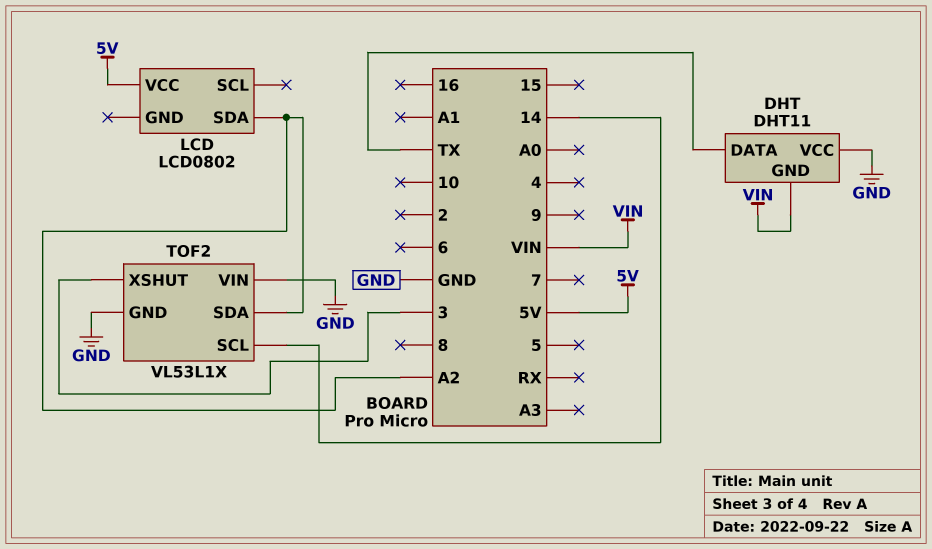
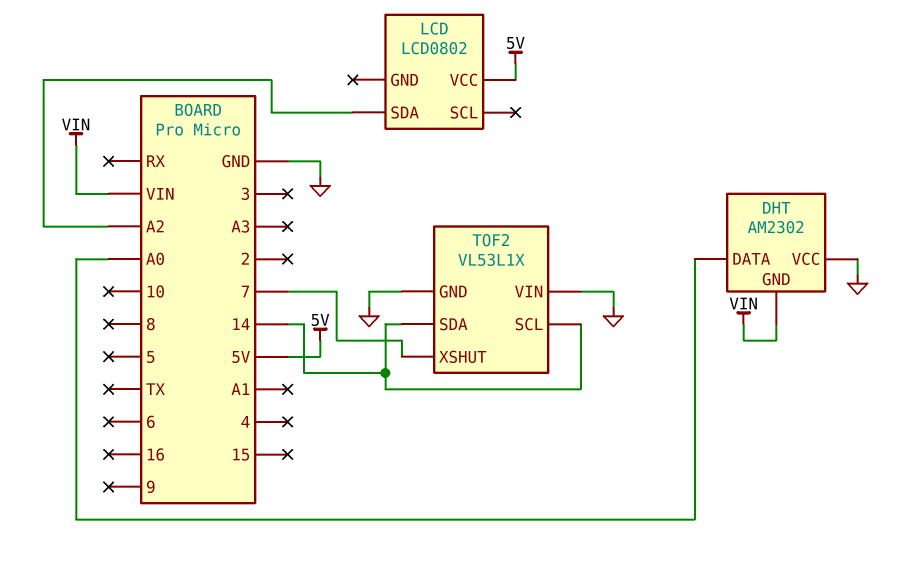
DHT: DHT11 -> AM2302
DHT pin DATA: TX -> A0
TOF2 pin SDA: A2 -> 14
TOF2 pin XSHUT: 3 -> 7

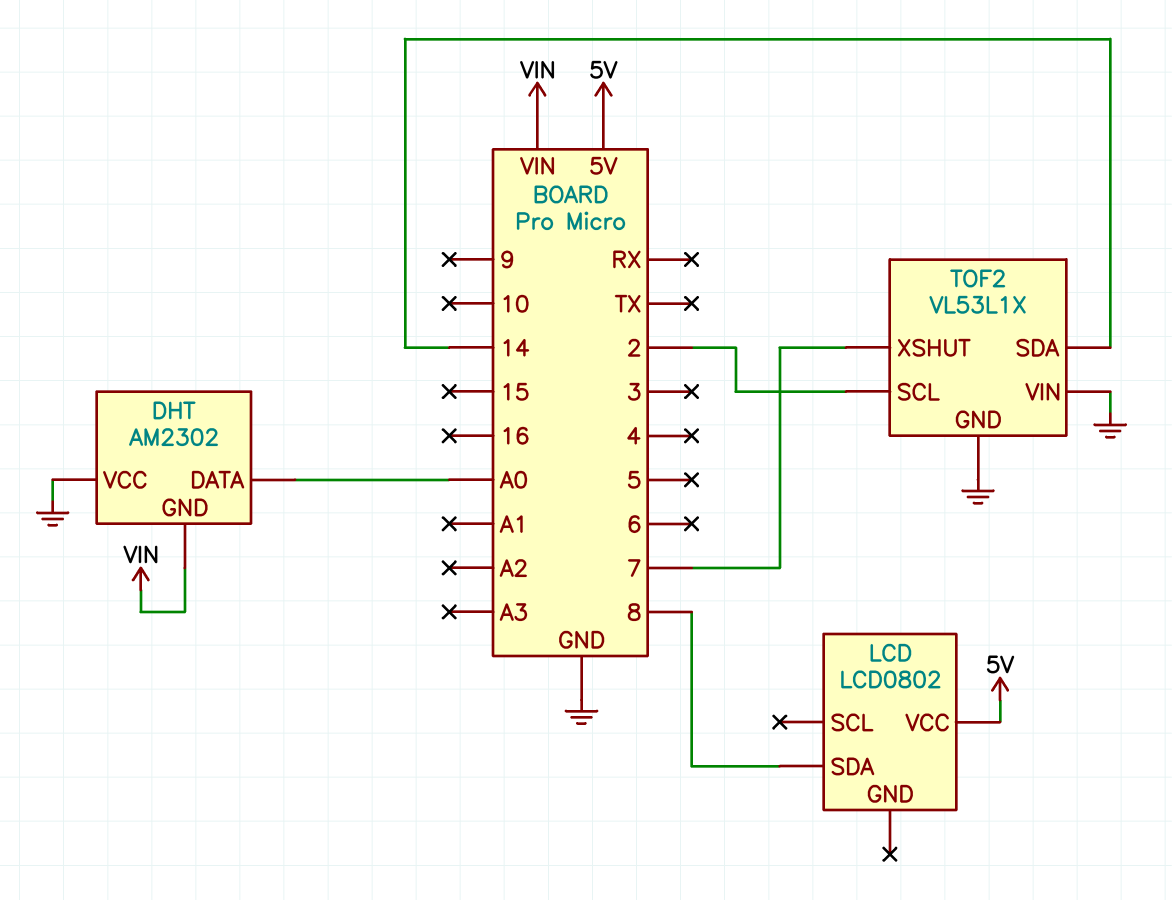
LCD pin SDA: A2 -> 8
TOF2 pin SCL: 14 -> 2

